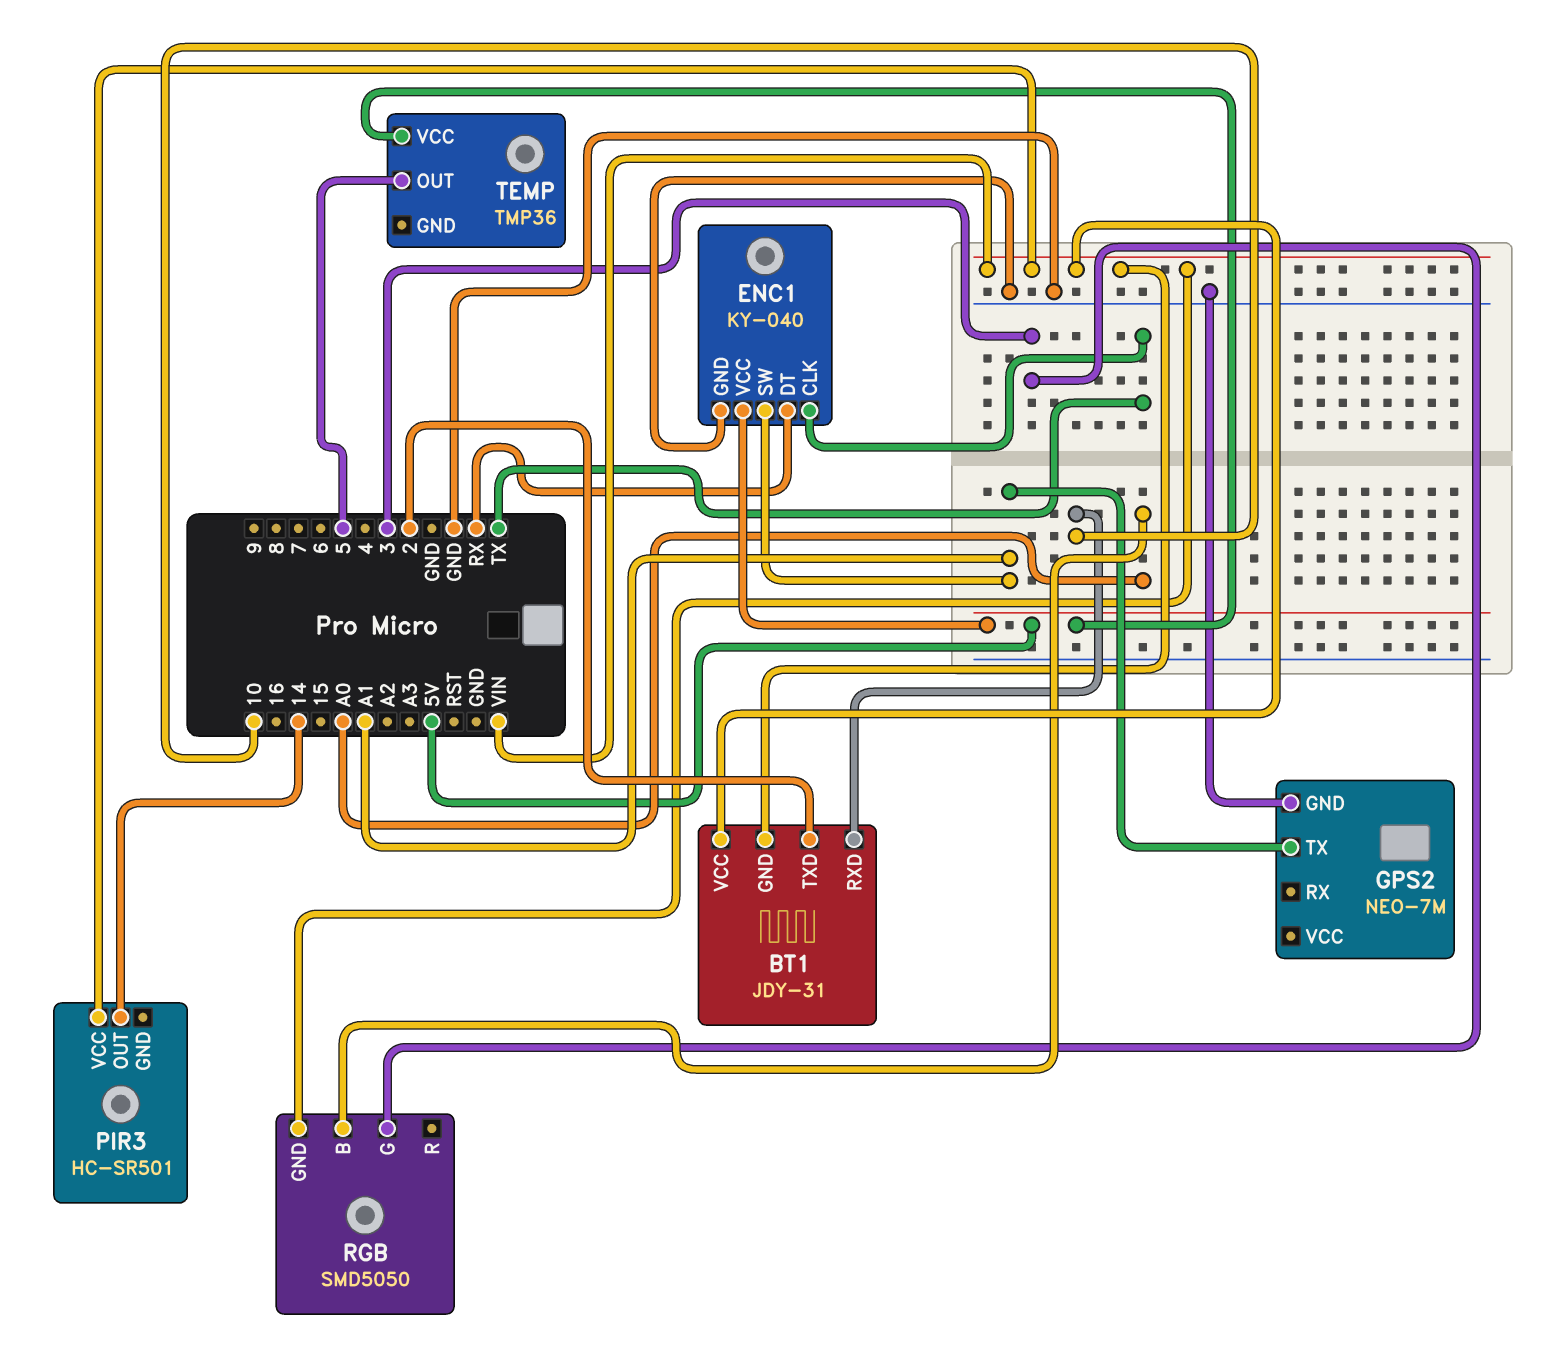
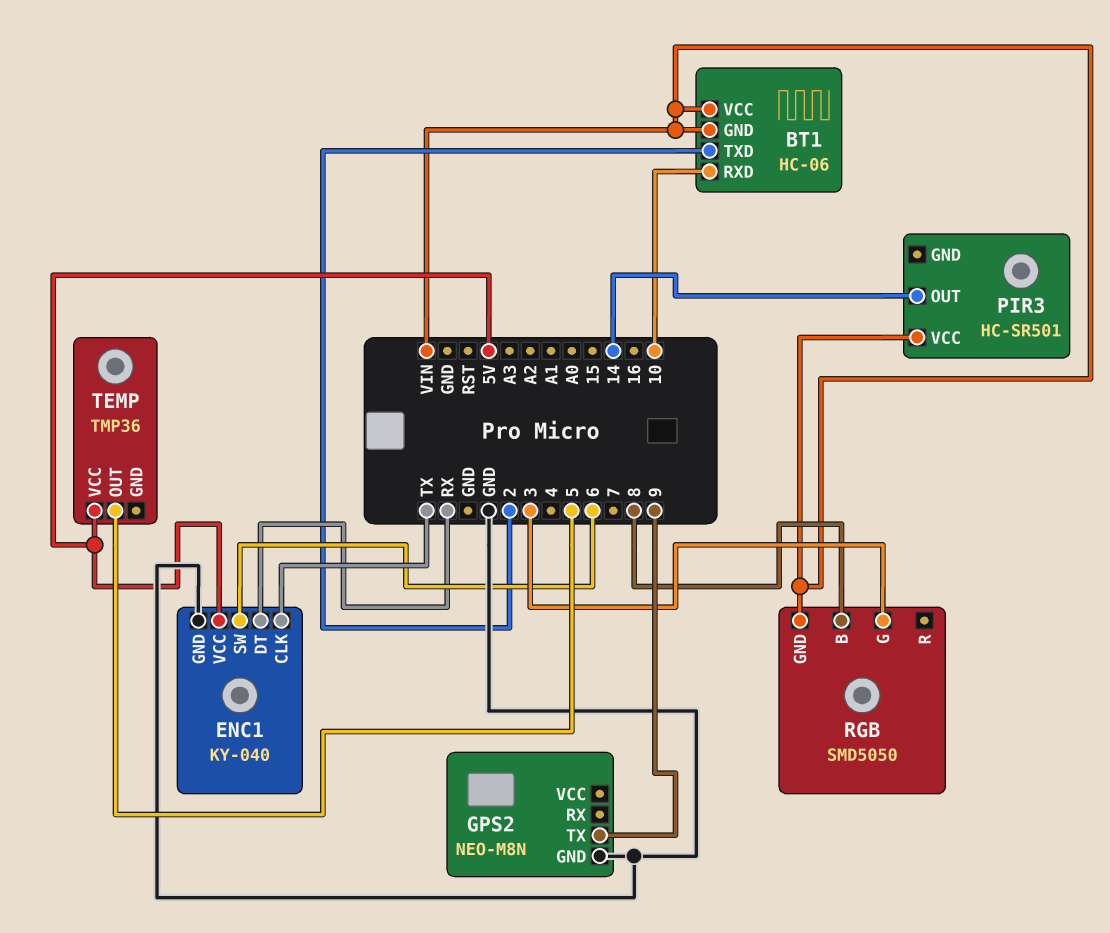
BT1: JDY-31 -> HC-06
ENC1 pin SW: A1 -> 6
GPS2: NEO-7M -> NEO-M8N
GPS2 pin TX: A1 -> 9
RGB pin B: A0 -> 8

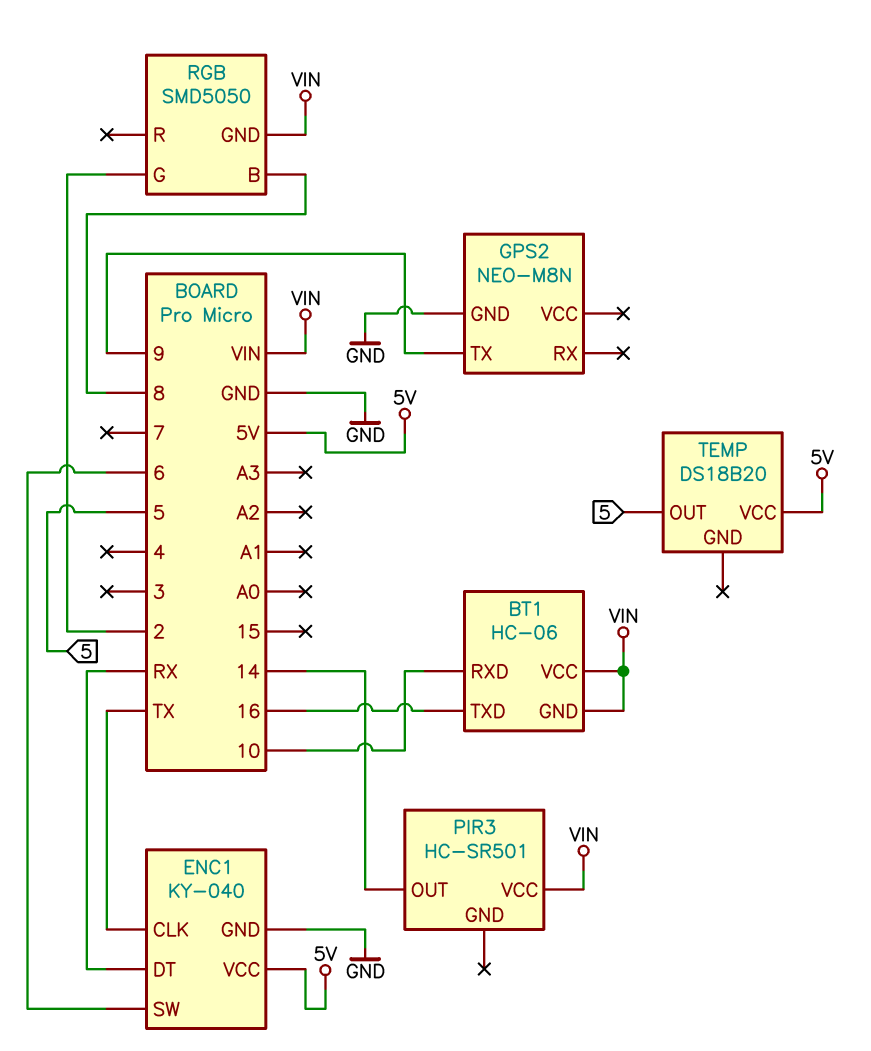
BT1 pin TXD: 2 -> 16
RGB pin G: 3 -> 2
TEMP: TMP36 -> DS18B20

